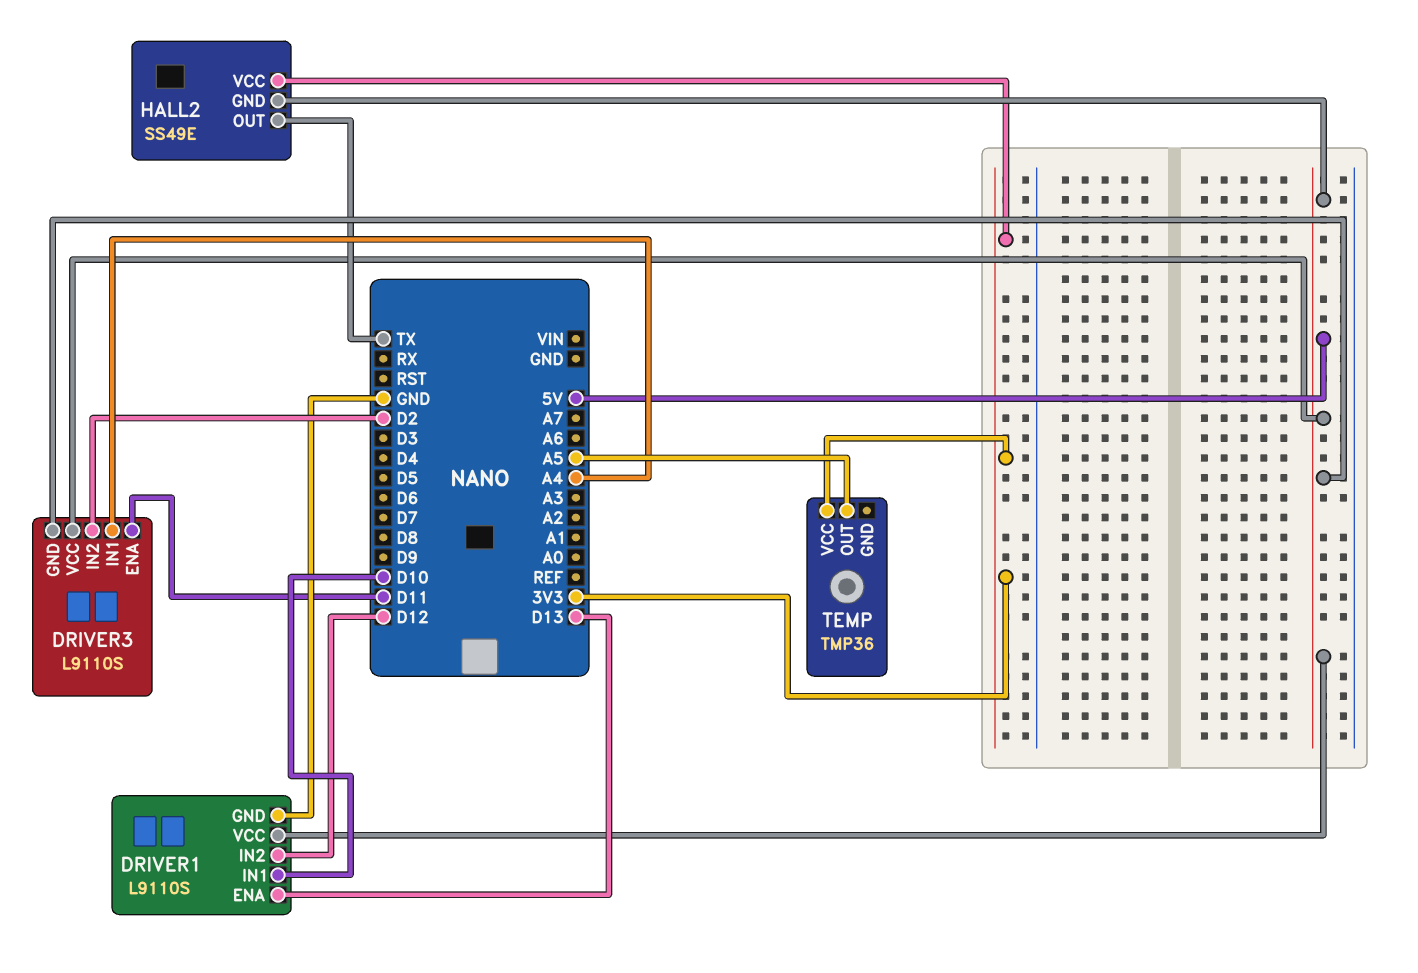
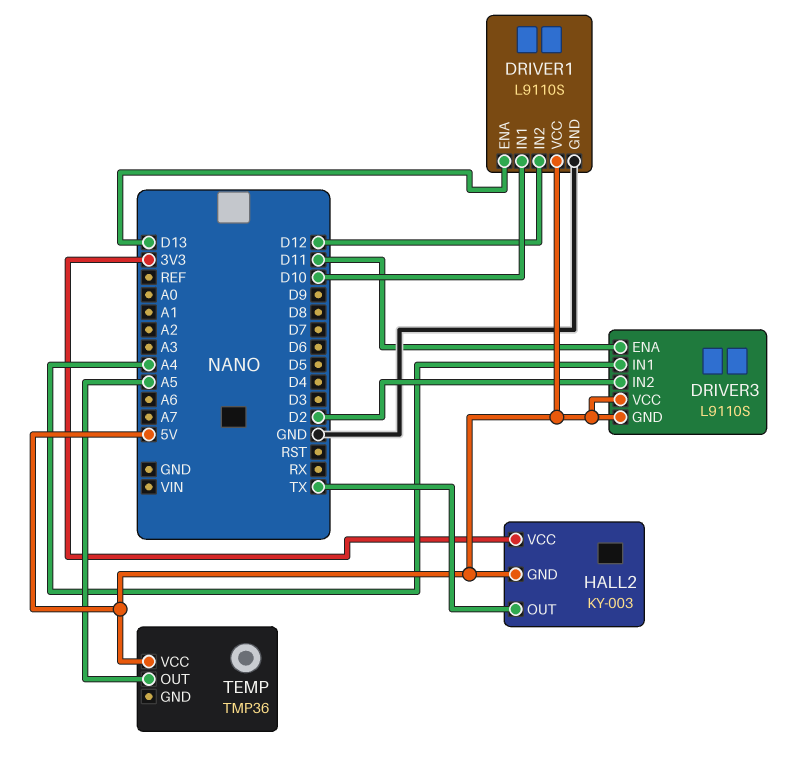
HALL2: SS49E -> KY-003
TEMP pin VCC: 3V3 -> 5V

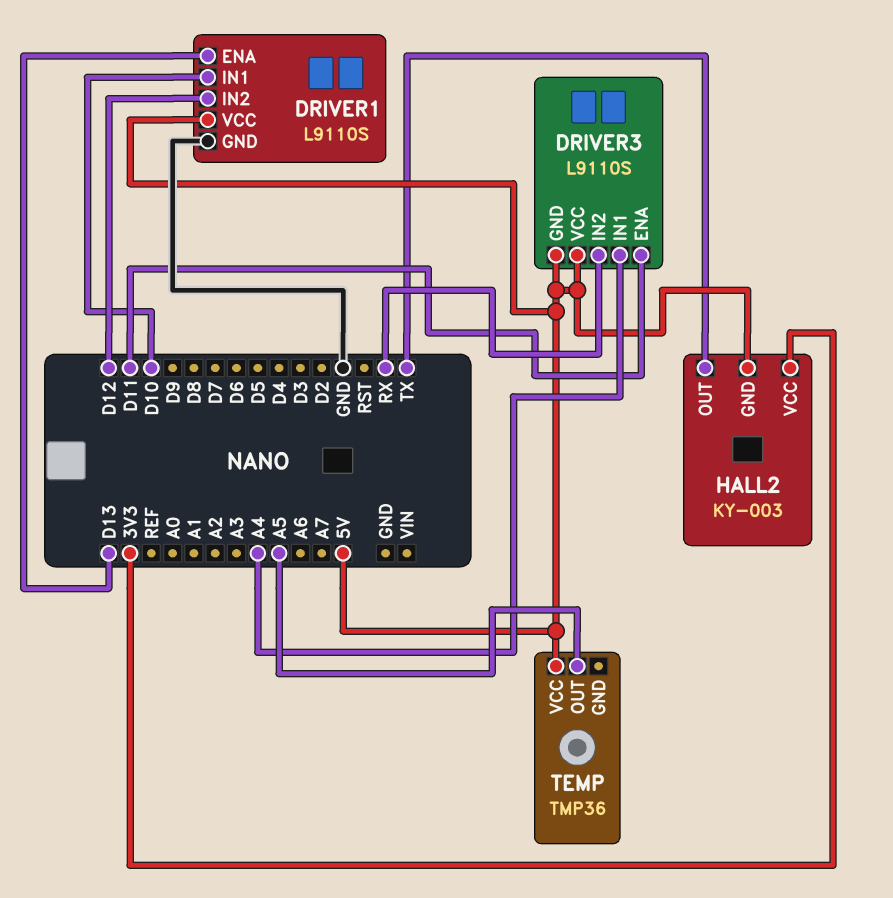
DRIVER3 pin IN2: D2 -> RX

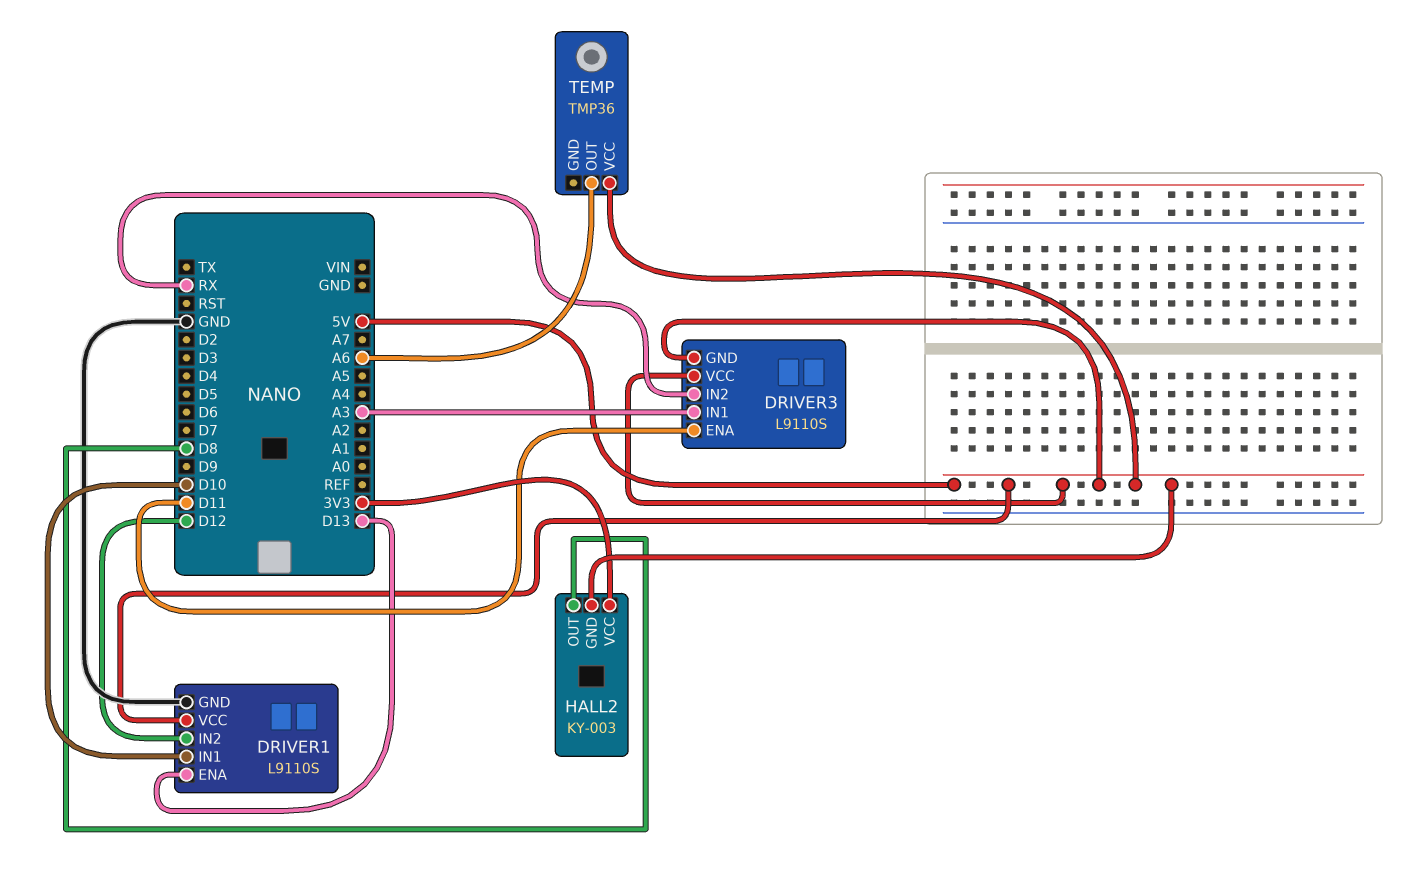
DRIVER3 pin IN1: A4 -> A3
HALL2 pin OUT: TX -> D8
TEMP pin OUT: A5 -> A6

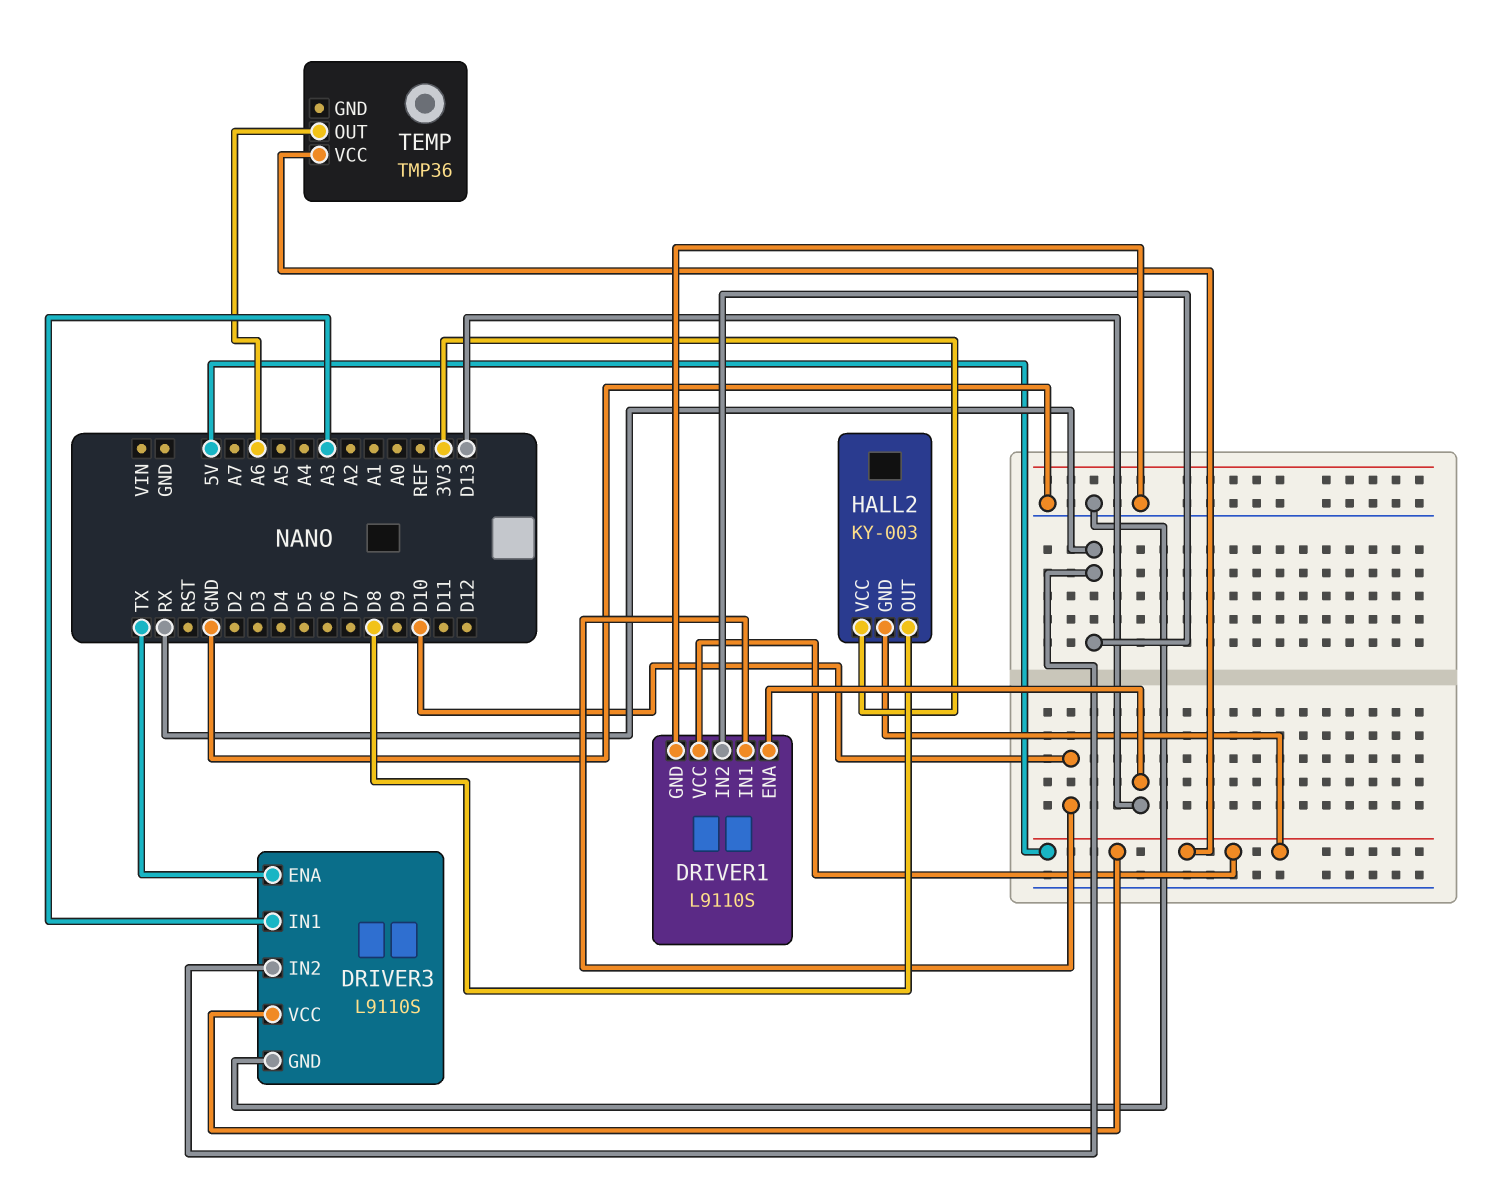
DRIVER1 pin IN2: D12 -> RX
DRIVER3 pin ENA: D11 -> TX
DRIVER3 pin GND: 5V -> GND

